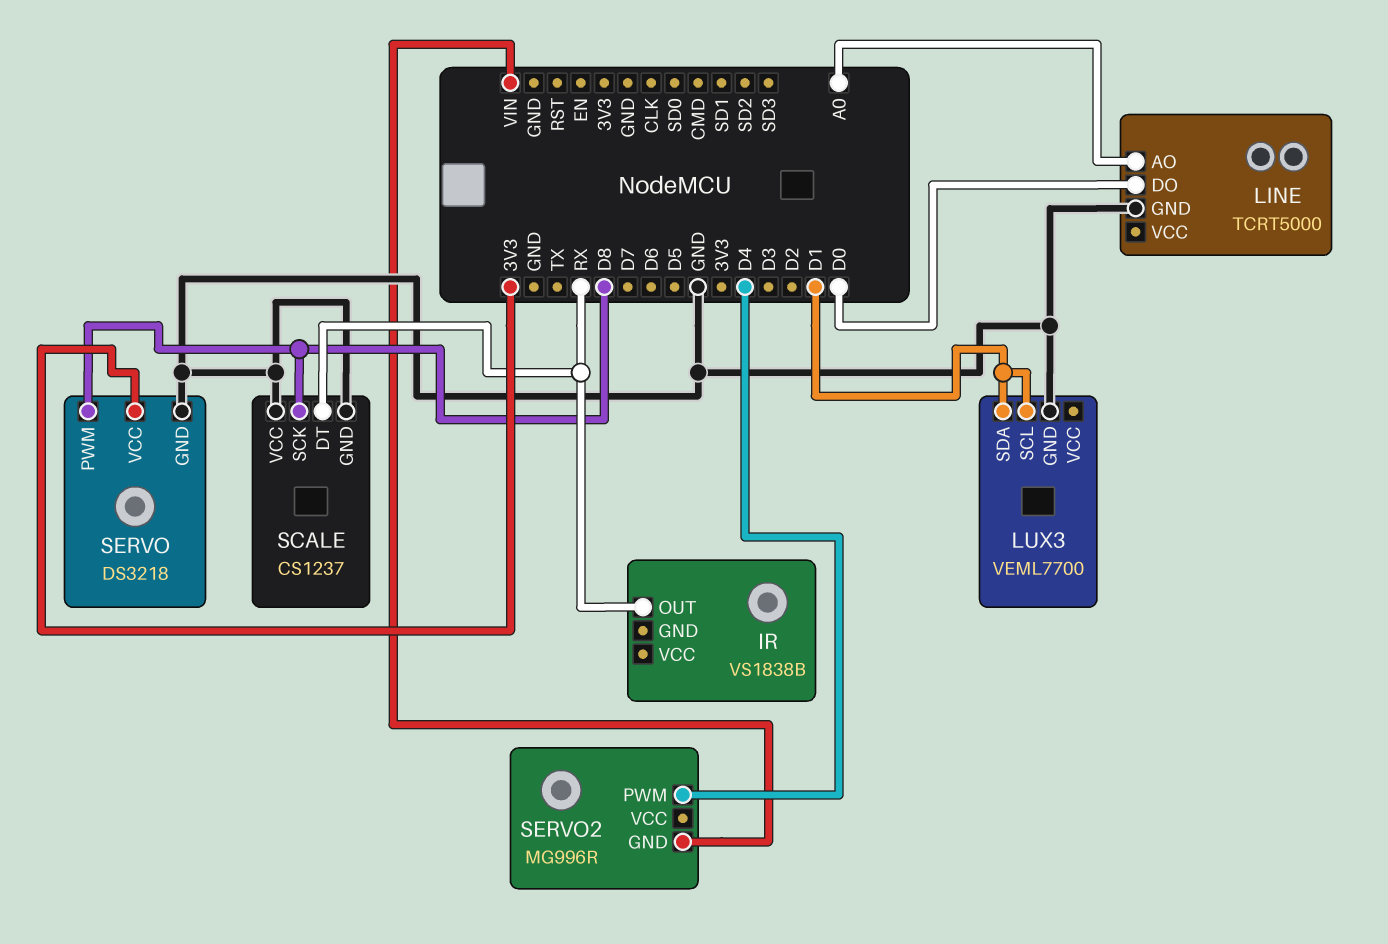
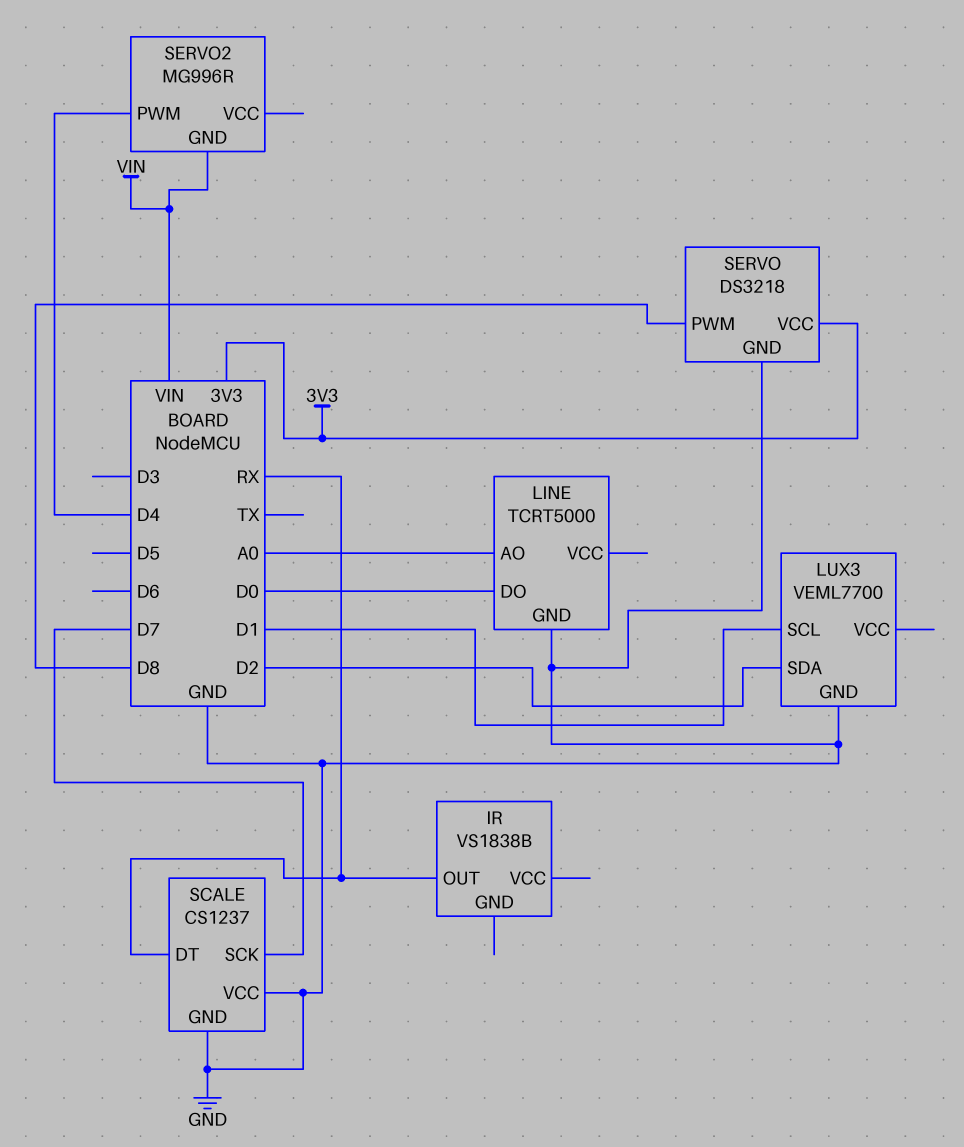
LUX3 pin SDA: D1 -> D2
SCALE pin SCK: D8 -> D7

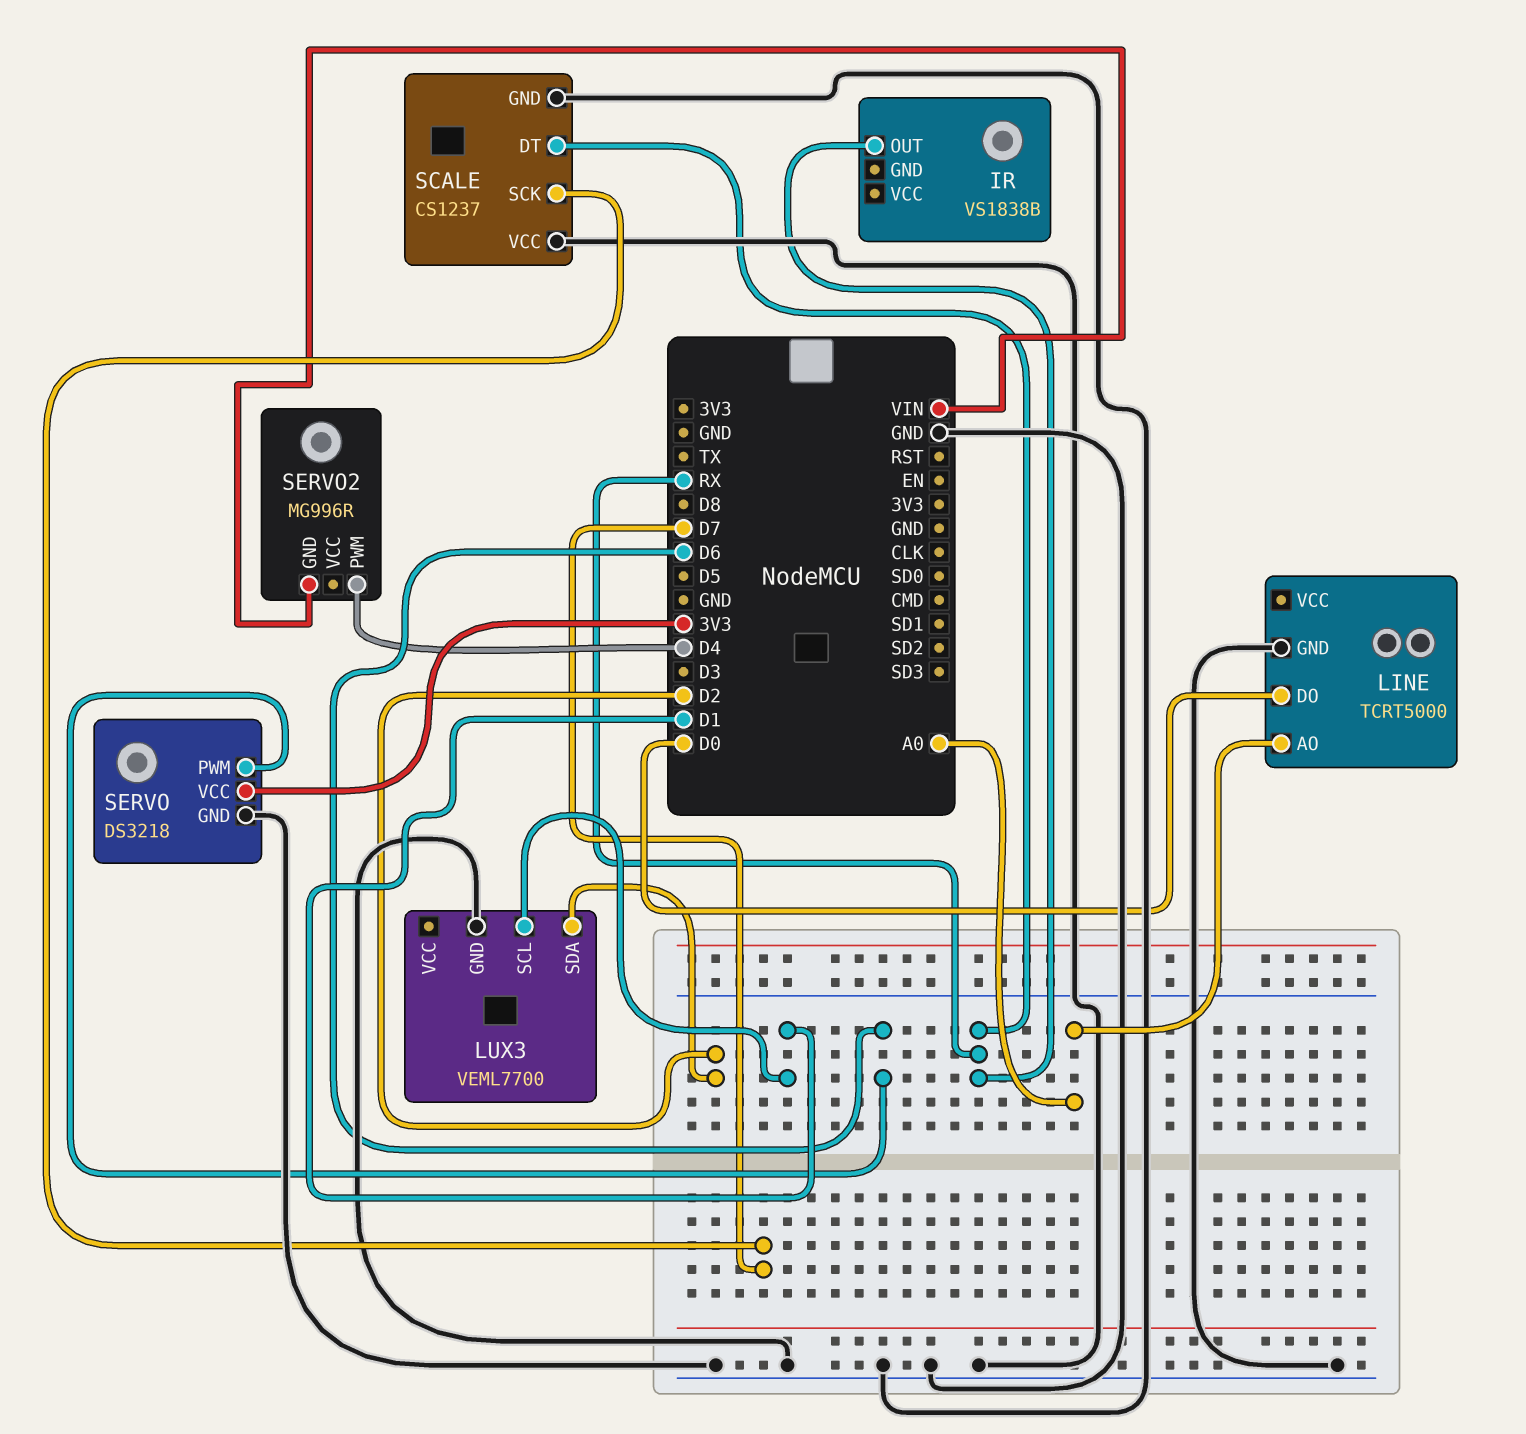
SERVO pin PWM: D8 -> D6

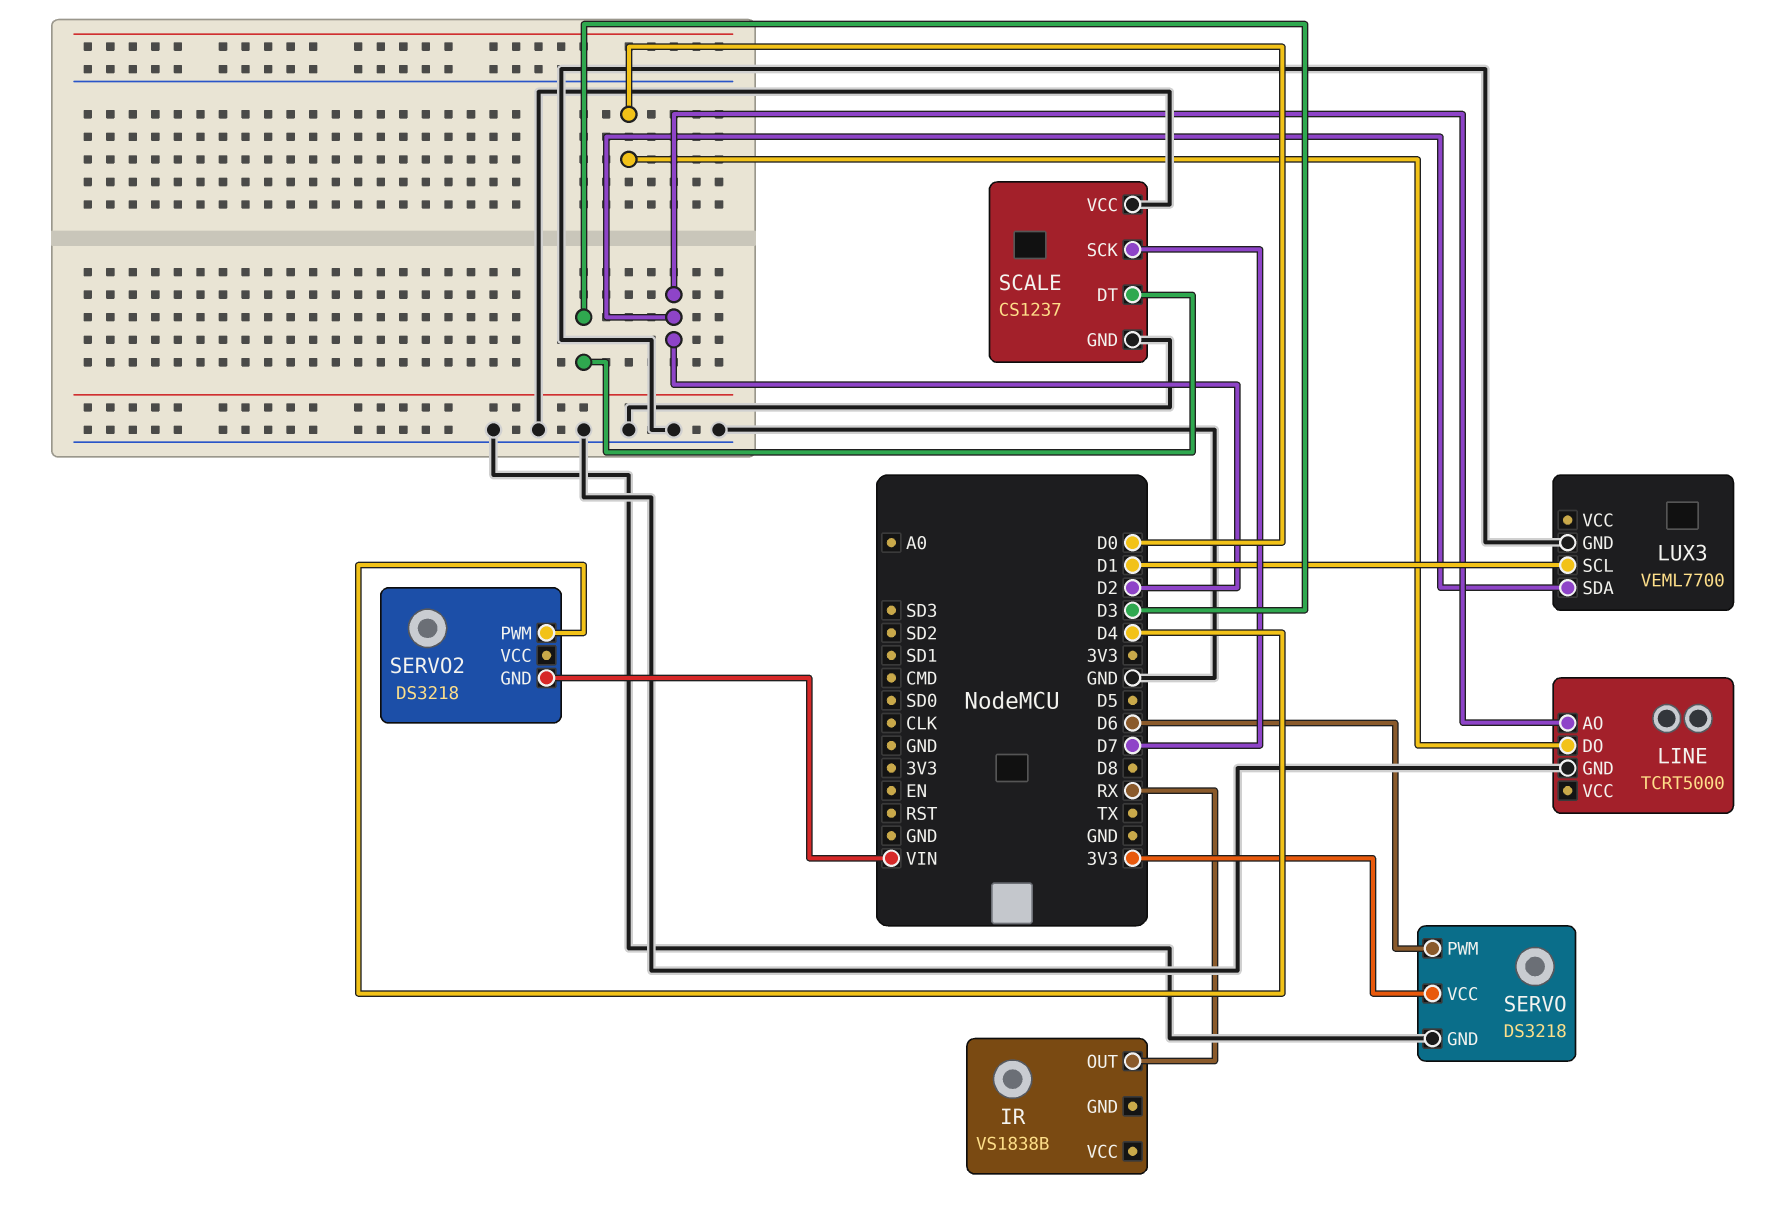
LINE pin AO: A0 -> D2
SCALE pin DT: RX -> D3
SERVO2: MG996R -> DS3218

